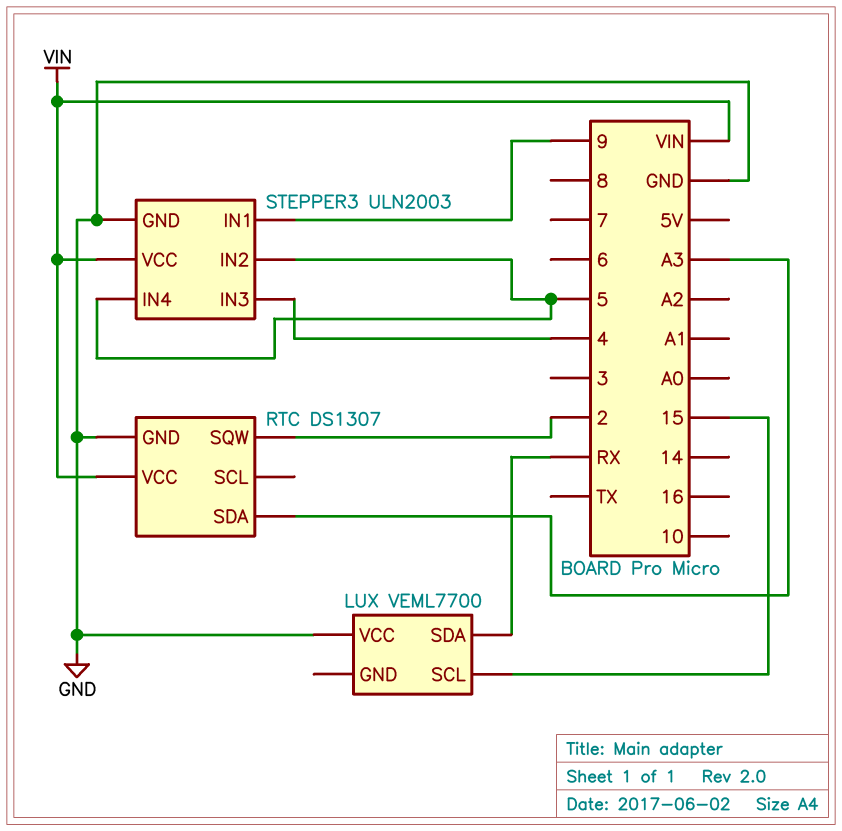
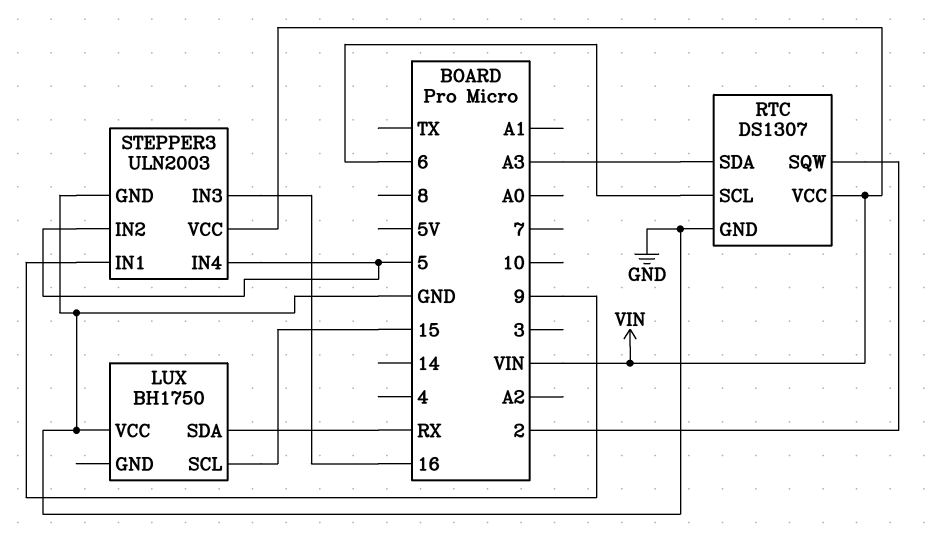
LUX: VEML7700 -> BH1750
RTC pin SCL: none -> 6
STEPPER3 pin IN3: 4 -> 16

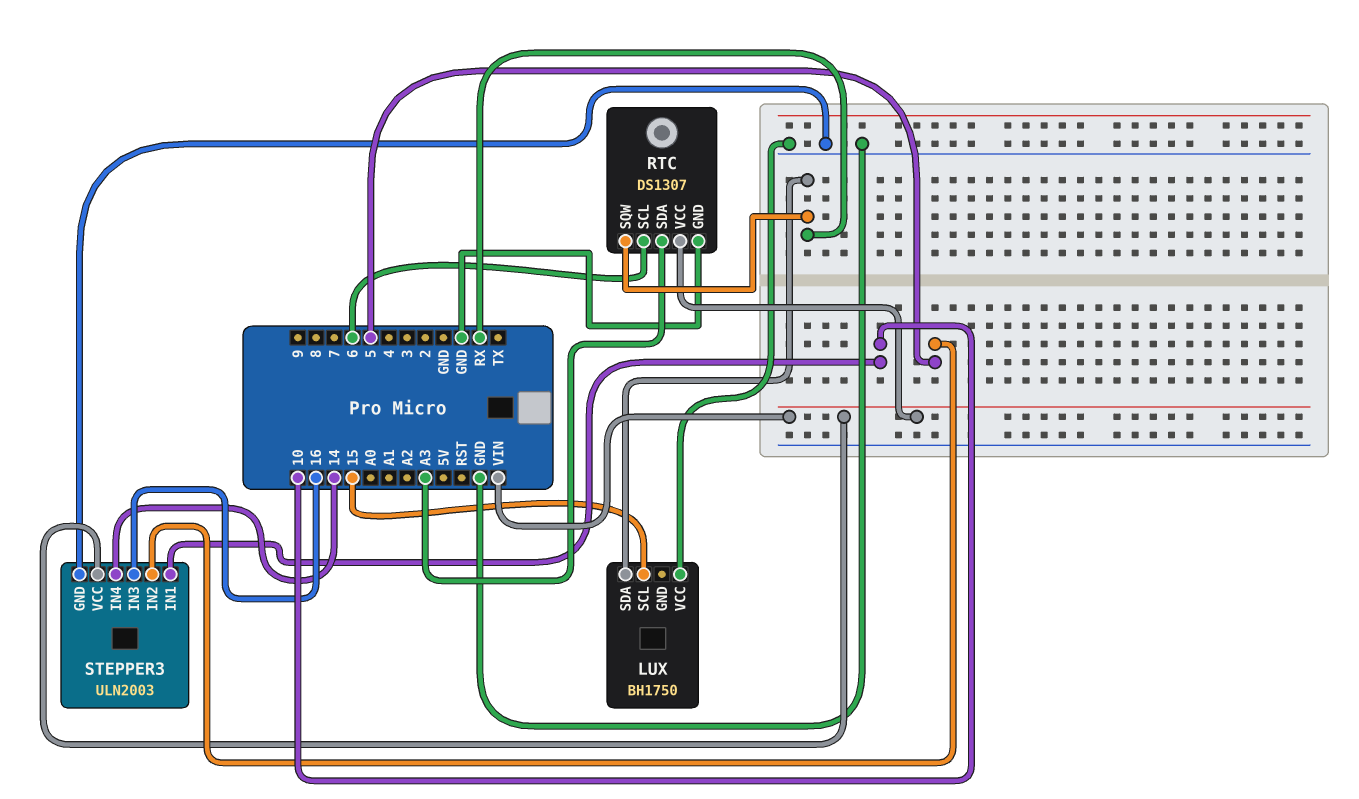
RTC pin SQW: 2 -> RX
STEPPER3 pin IN1: 9 -> 10
STEPPER3 pin IN4: 5 -> 14

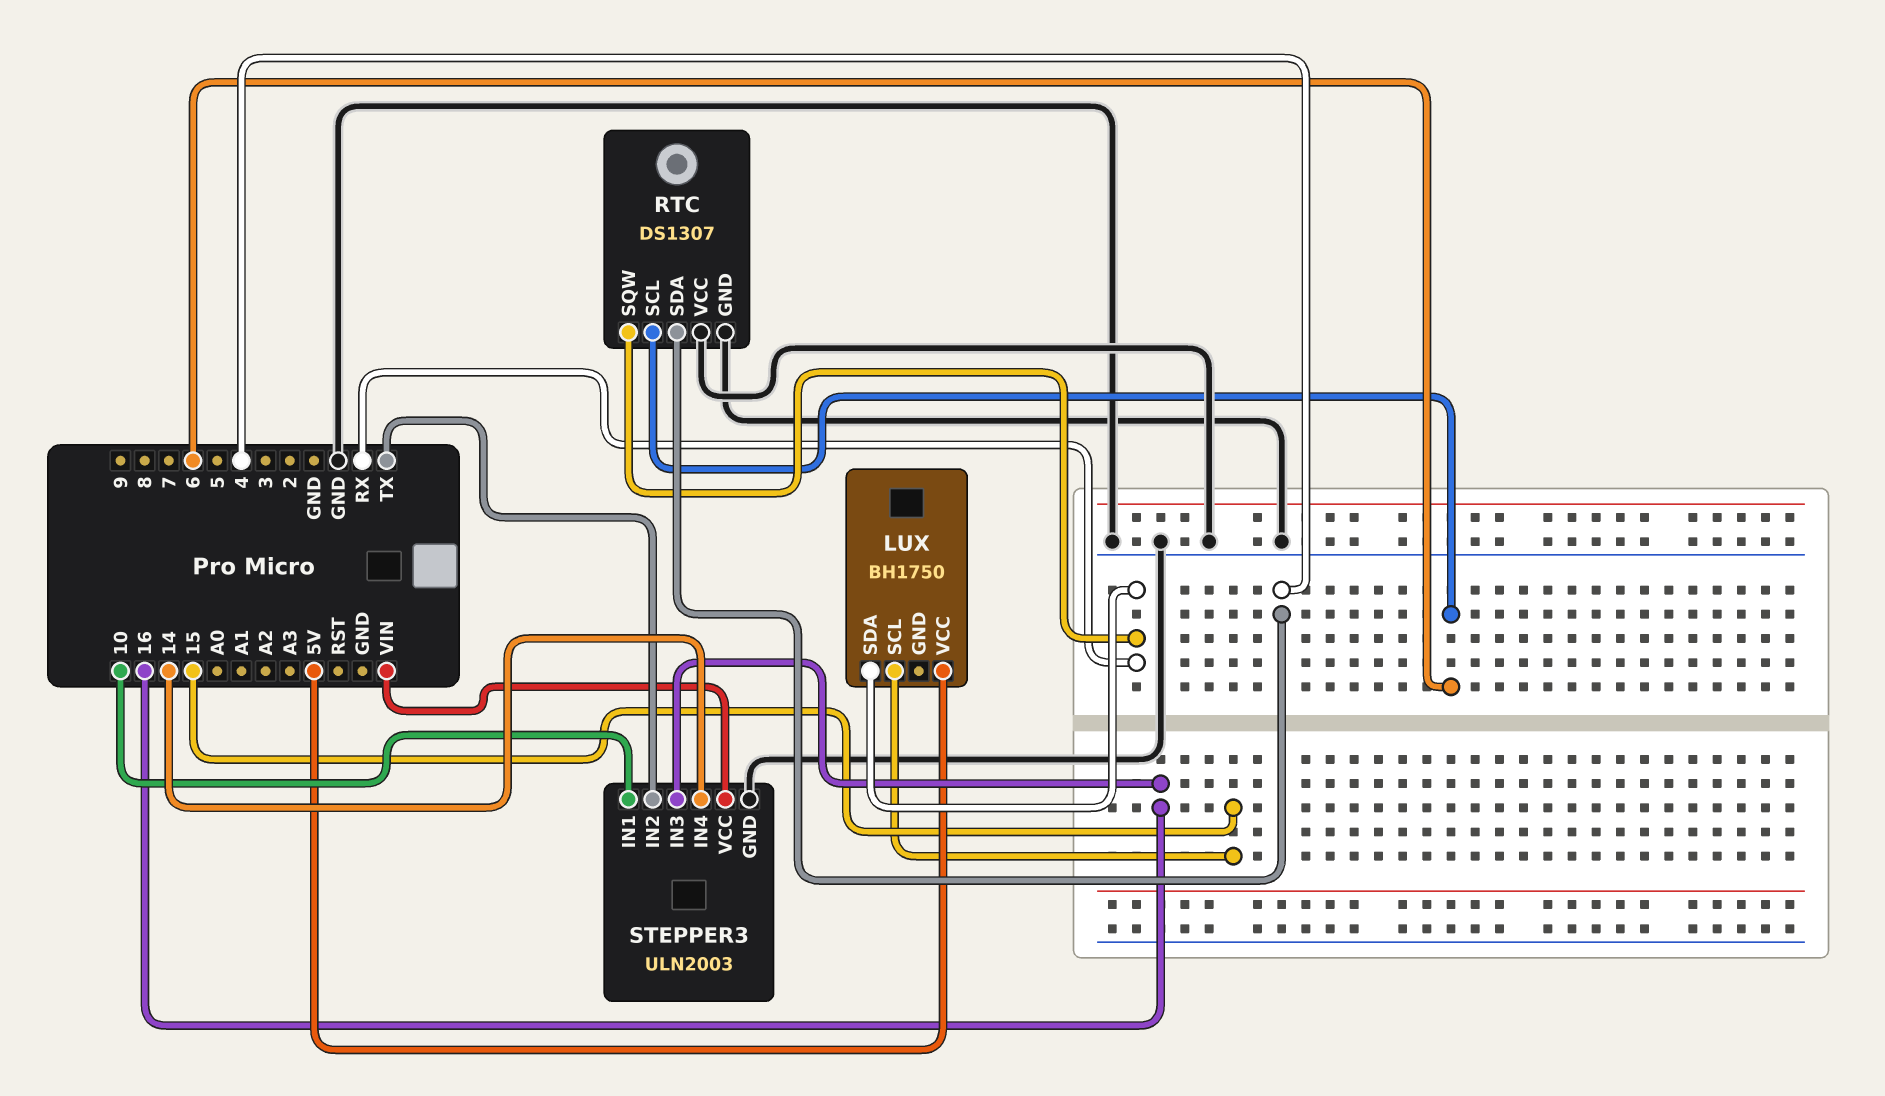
LUX pin VCC: GND -> 5V
RTC pin SDA: A3 -> 4
RTC pin VCC: VIN -> GND
STEPPER3 pin IN2: 5 -> TX

